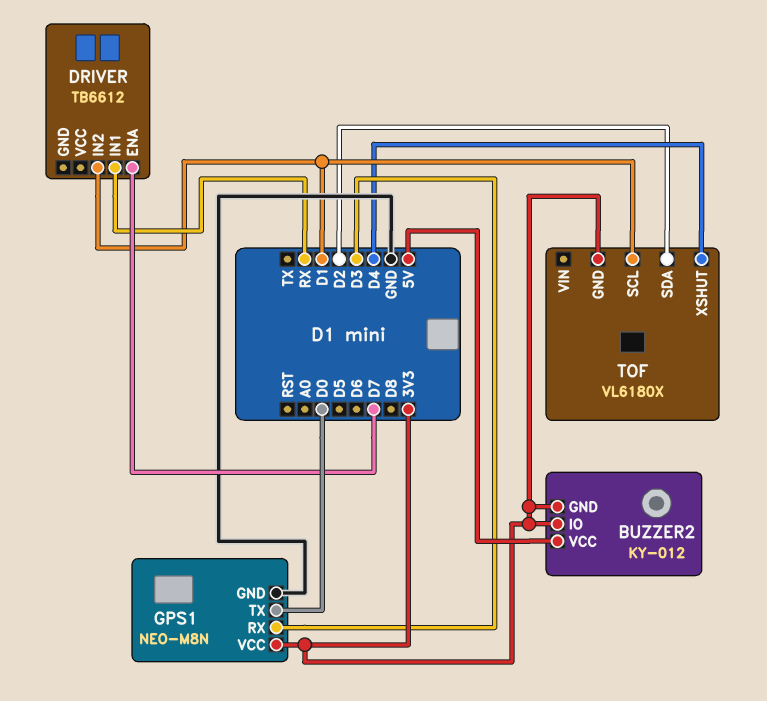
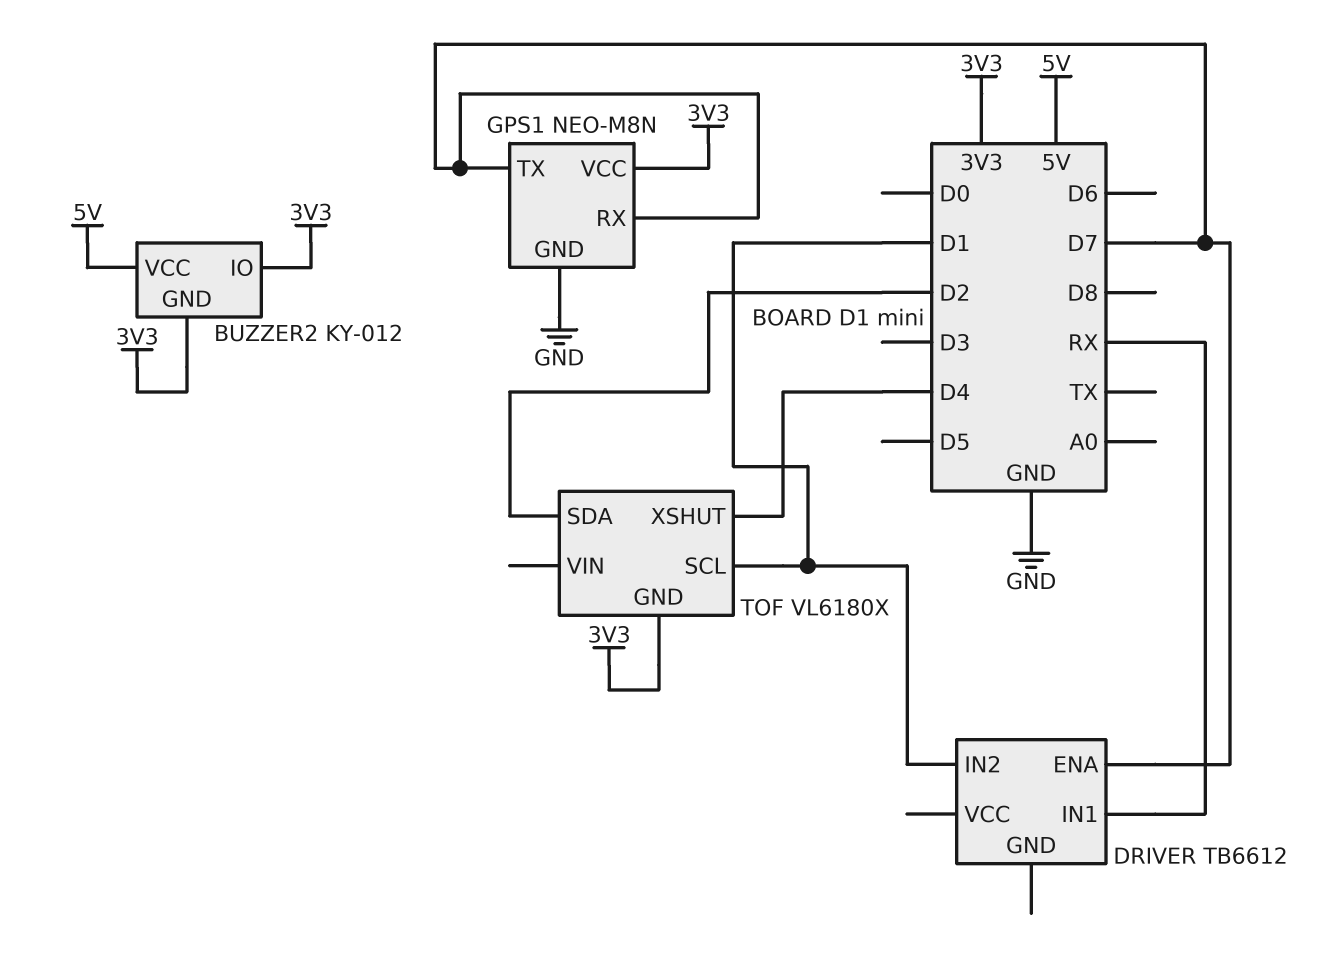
GPS1 pin RX: D3 -> D7
GPS1 pin TX: D0 -> D7

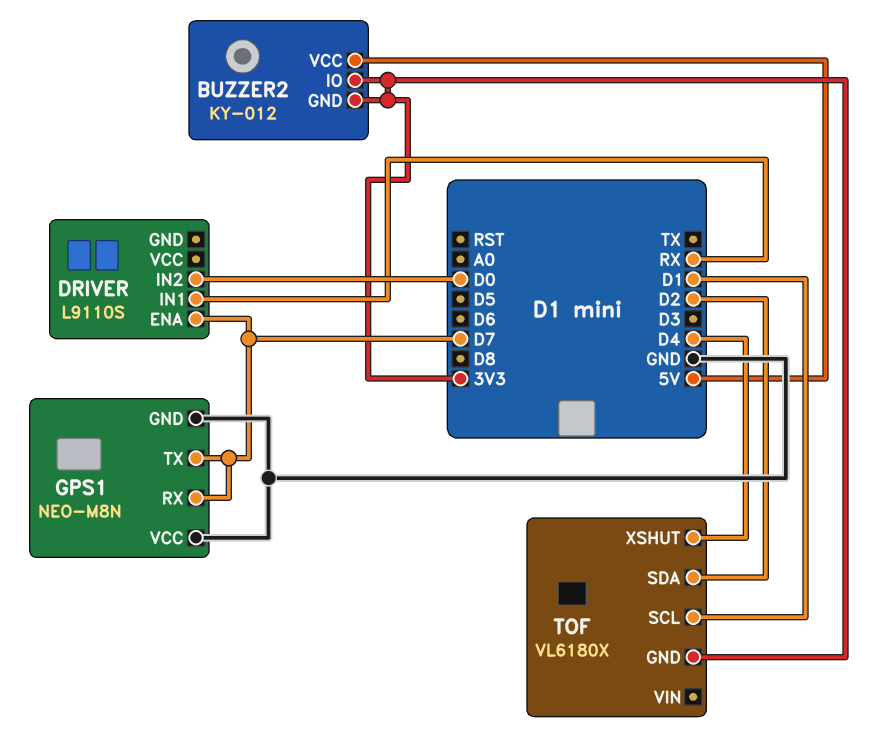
DRIVER: TB6612 -> L9110S
DRIVER pin IN2: D1 -> D0
GPS1 pin VCC: 3V3 -> GND

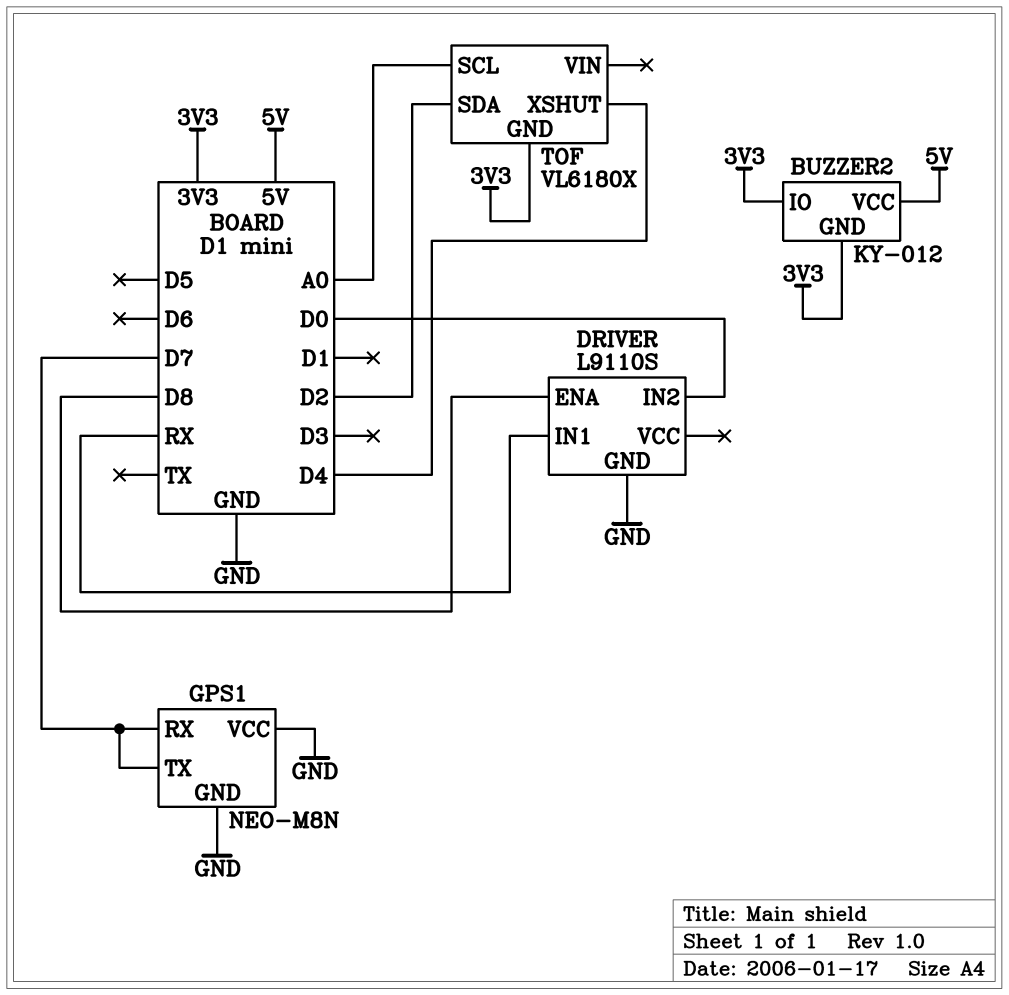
DRIVER pin ENA: D7 -> D8
DRIVER pin GND: none -> GND
TOF pin SCL: D1 -> A0

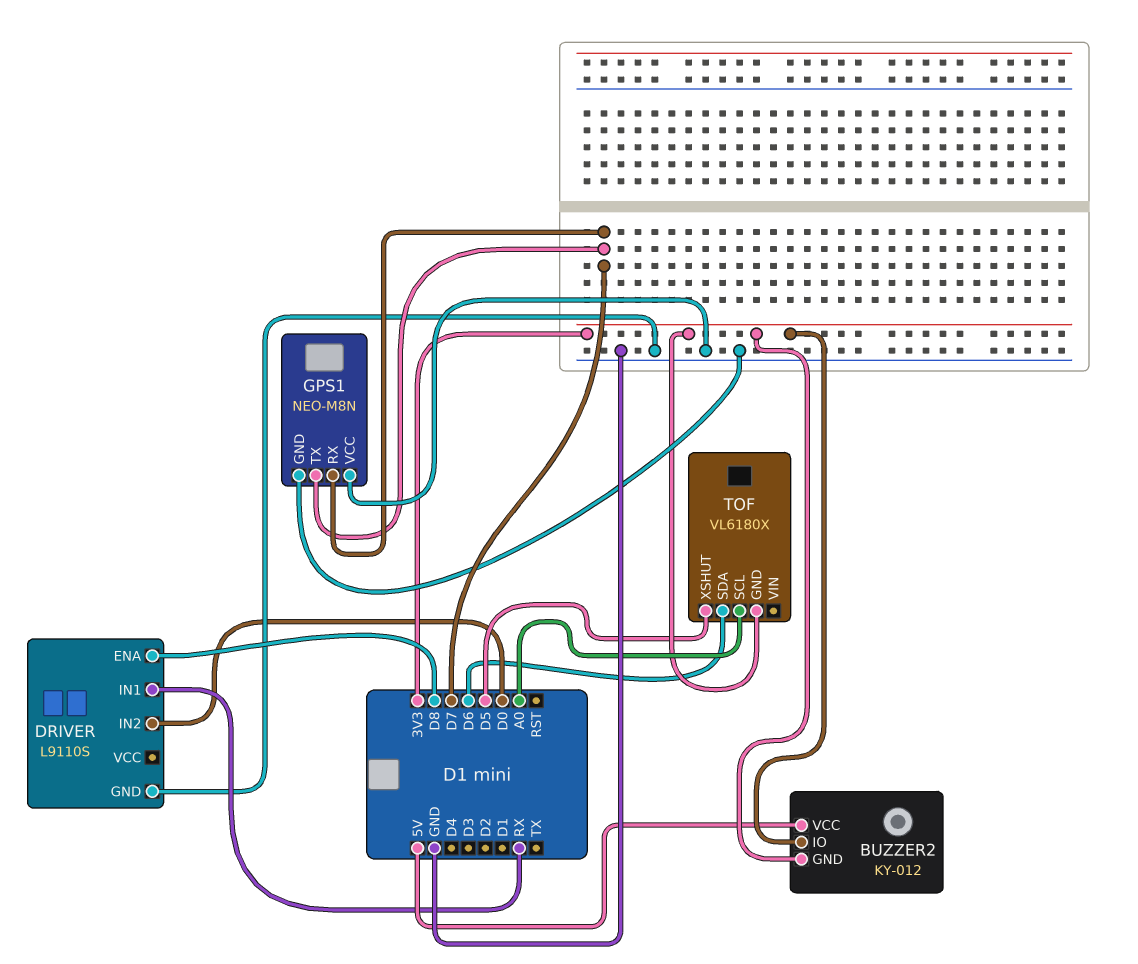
TOF pin SDA: D2 -> D6
TOF pin XSHUT: D4 -> D5

